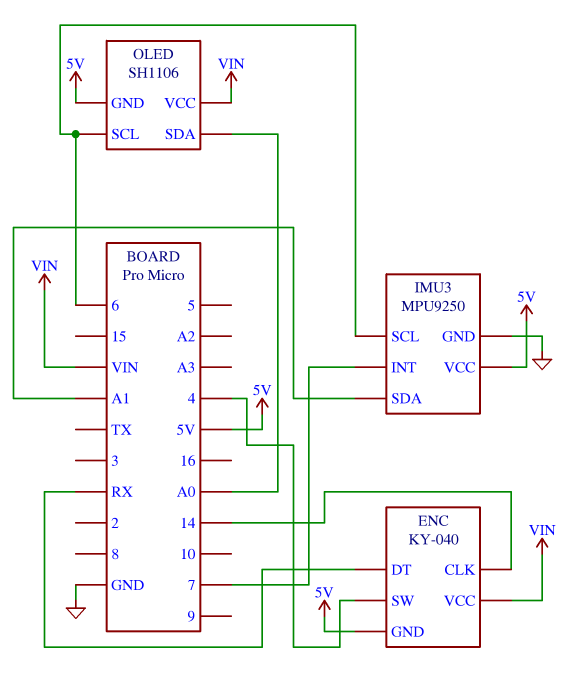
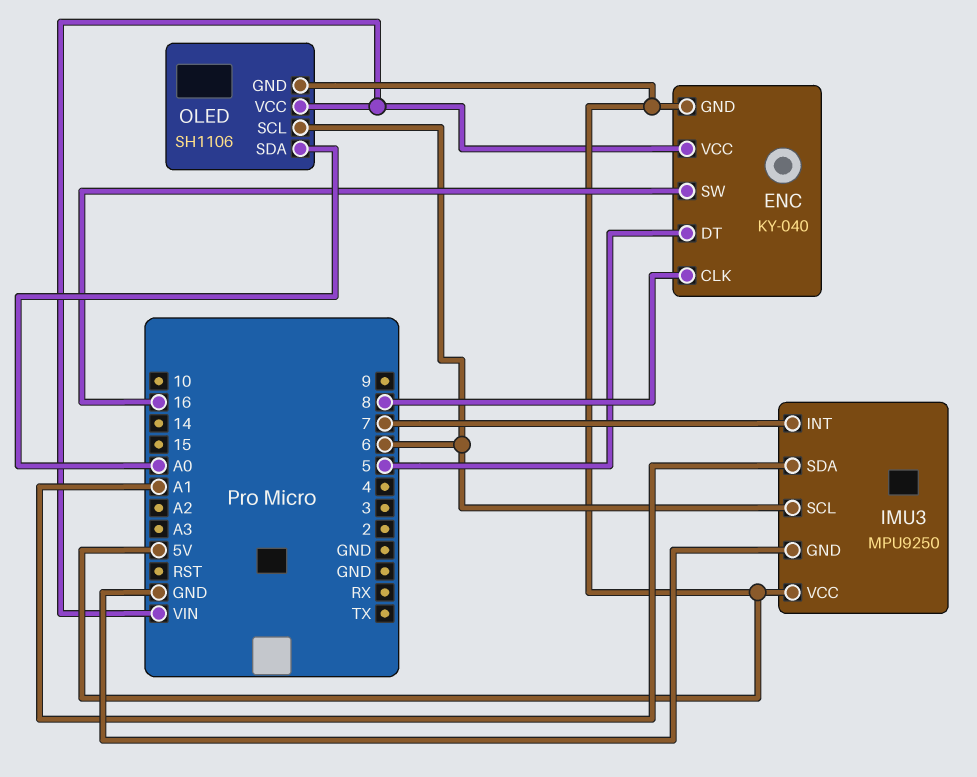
ENC pin CLK: 14 -> 8
ENC pin DT: RX -> 5
ENC pin SW: 4 -> 16

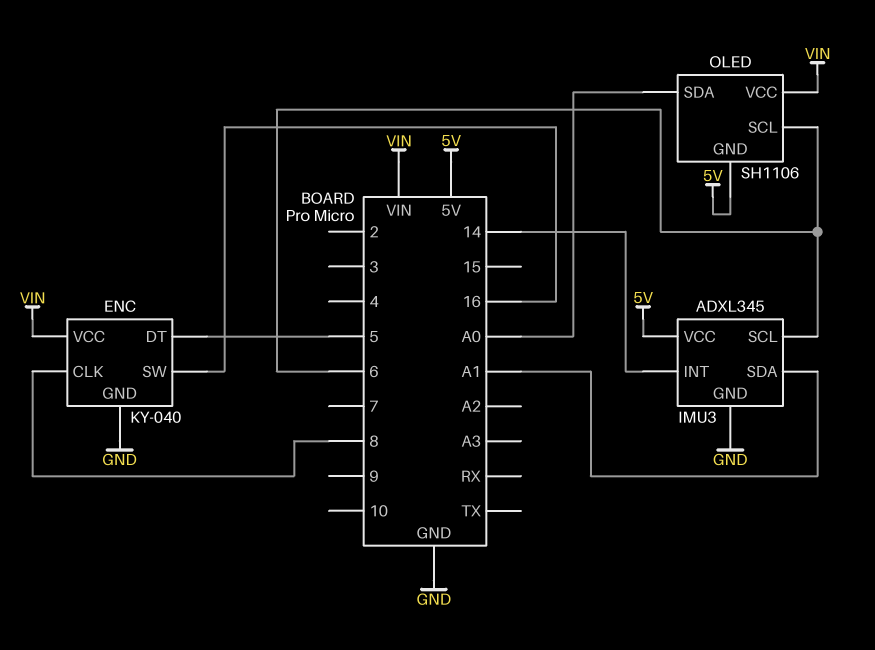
ENC pin GND: 5V -> GND
IMU3: MPU9250 -> ADXL345
IMU3 pin INT: 7 -> 14

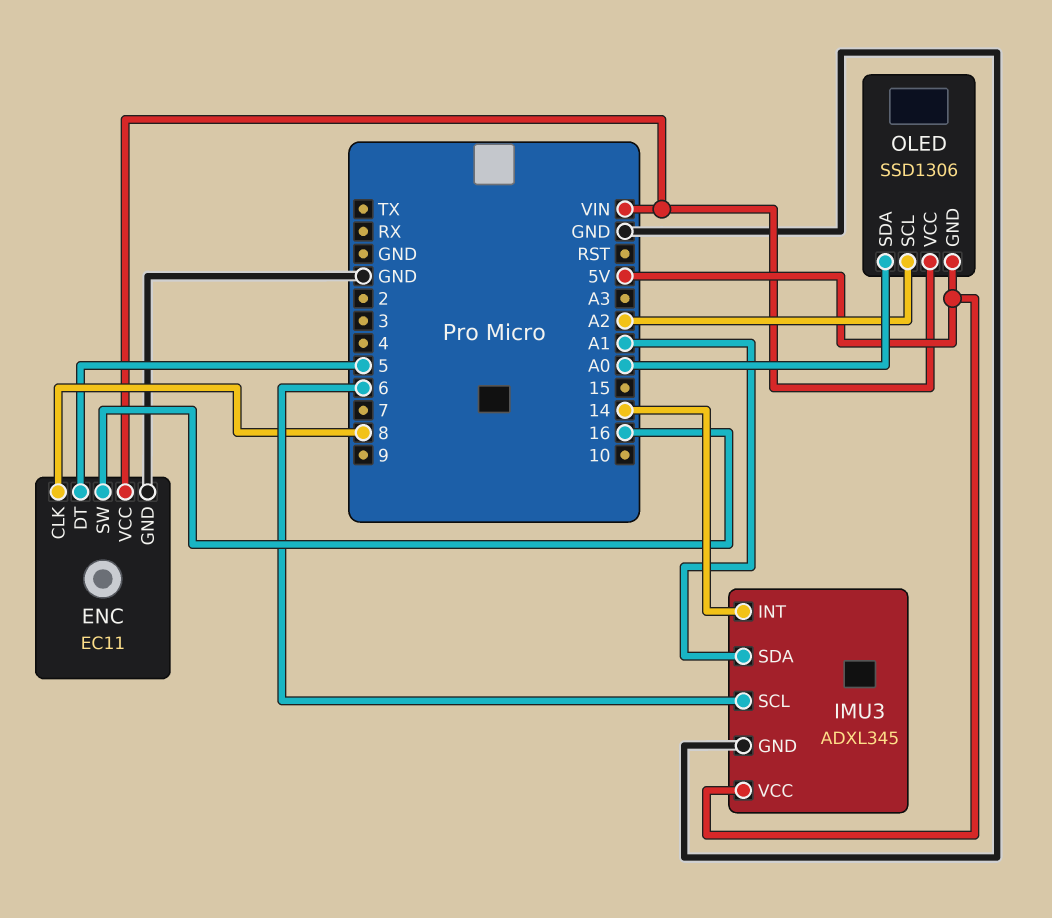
ENC: KY-040 -> EC11
OLED: SH1106 -> SSD1306
OLED pin SCL: 6 -> A2

